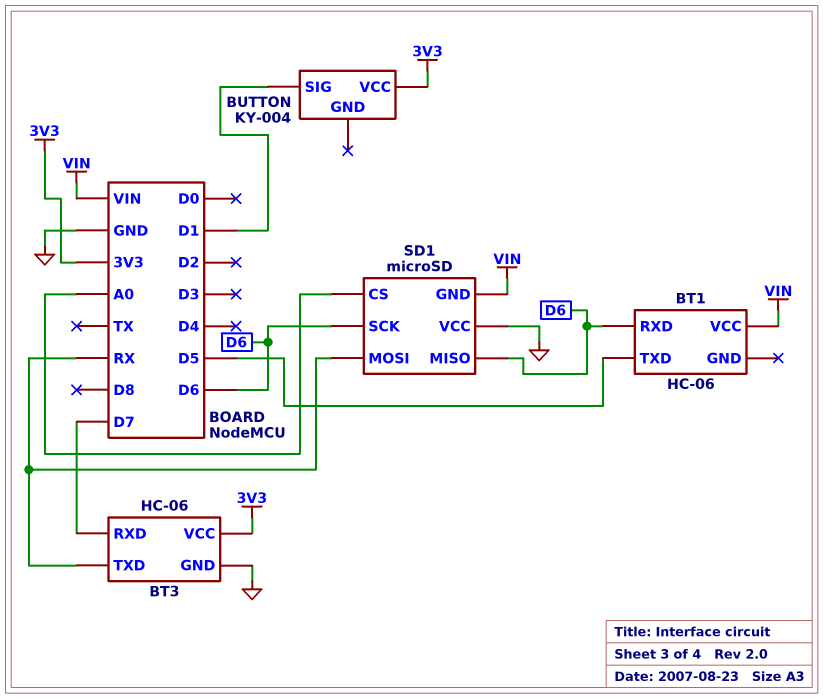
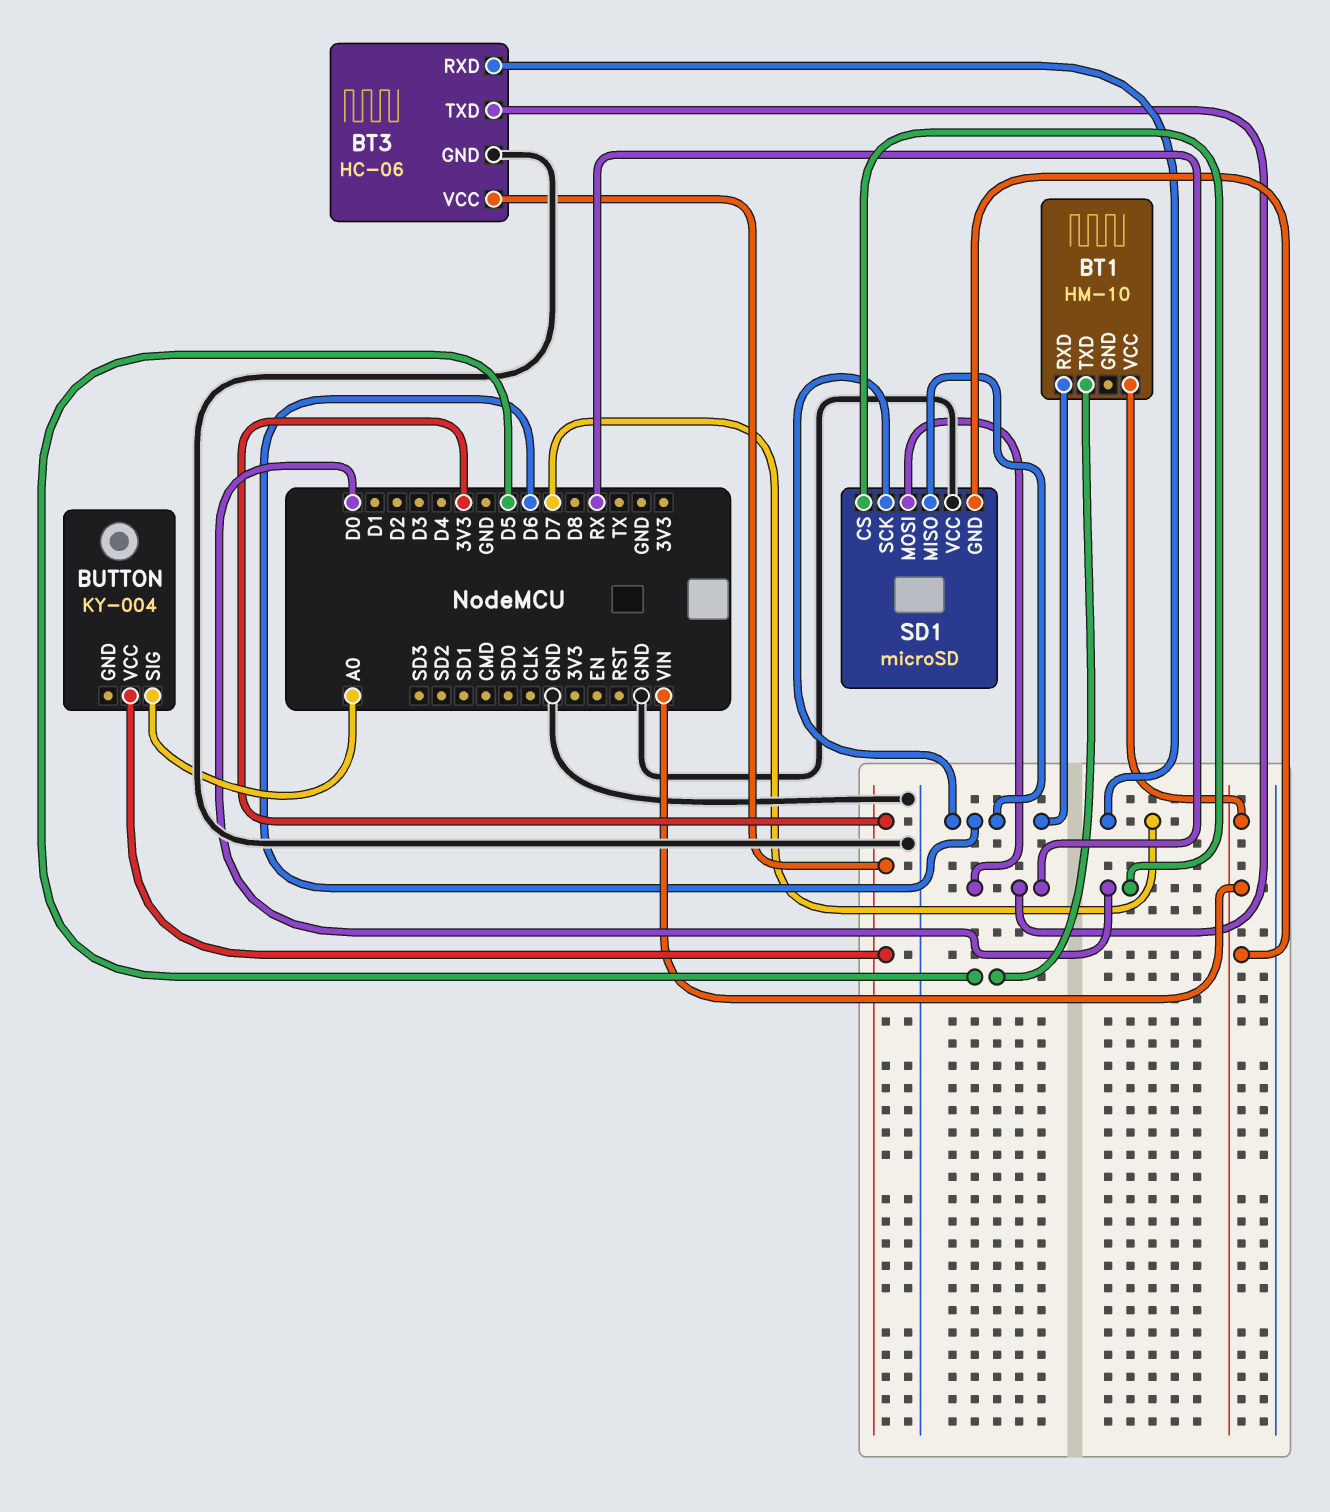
BT1: HC-06 -> HM-10
BUTTON pin SIG: D1 -> A0
SD1 pin CS: A0 -> D0

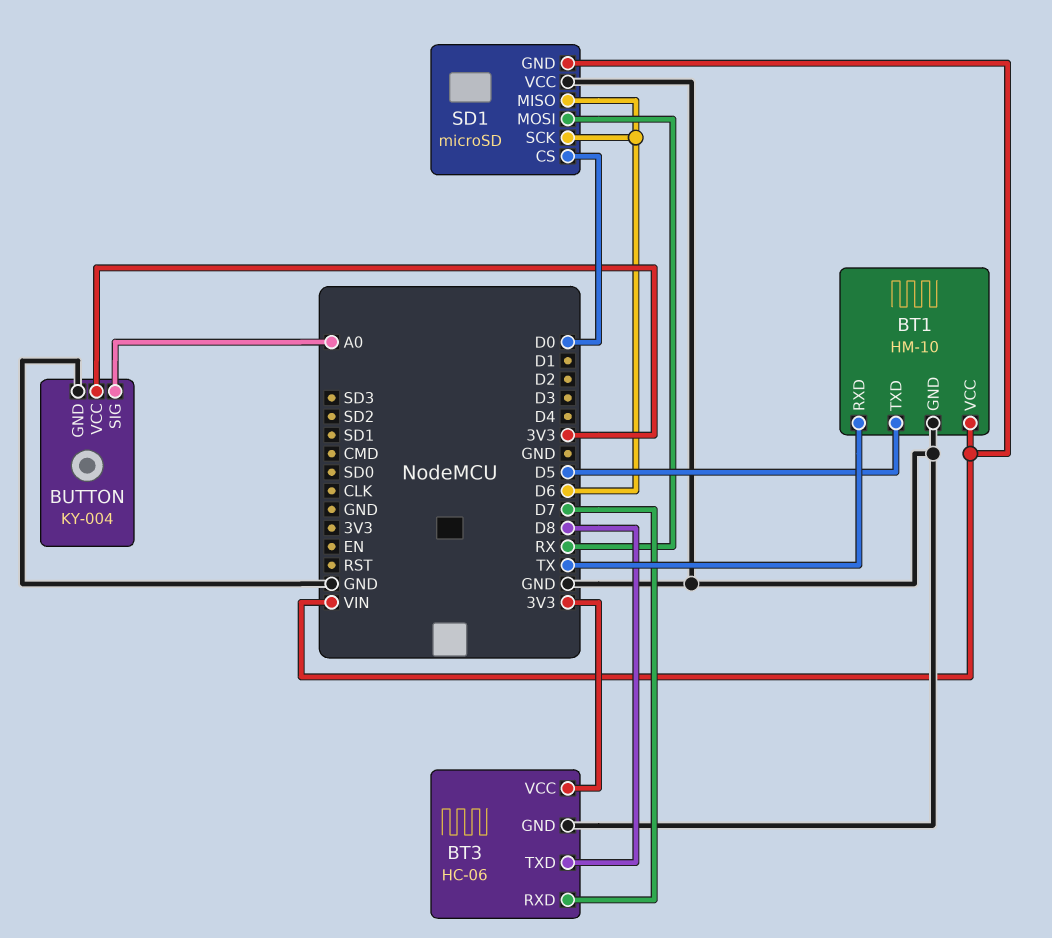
BT1 pin GND: none -> GND
BT1 pin RXD: D6 -> TX
BT3 pin TXD: RX -> D8
BUTTON pin GND: none -> GND

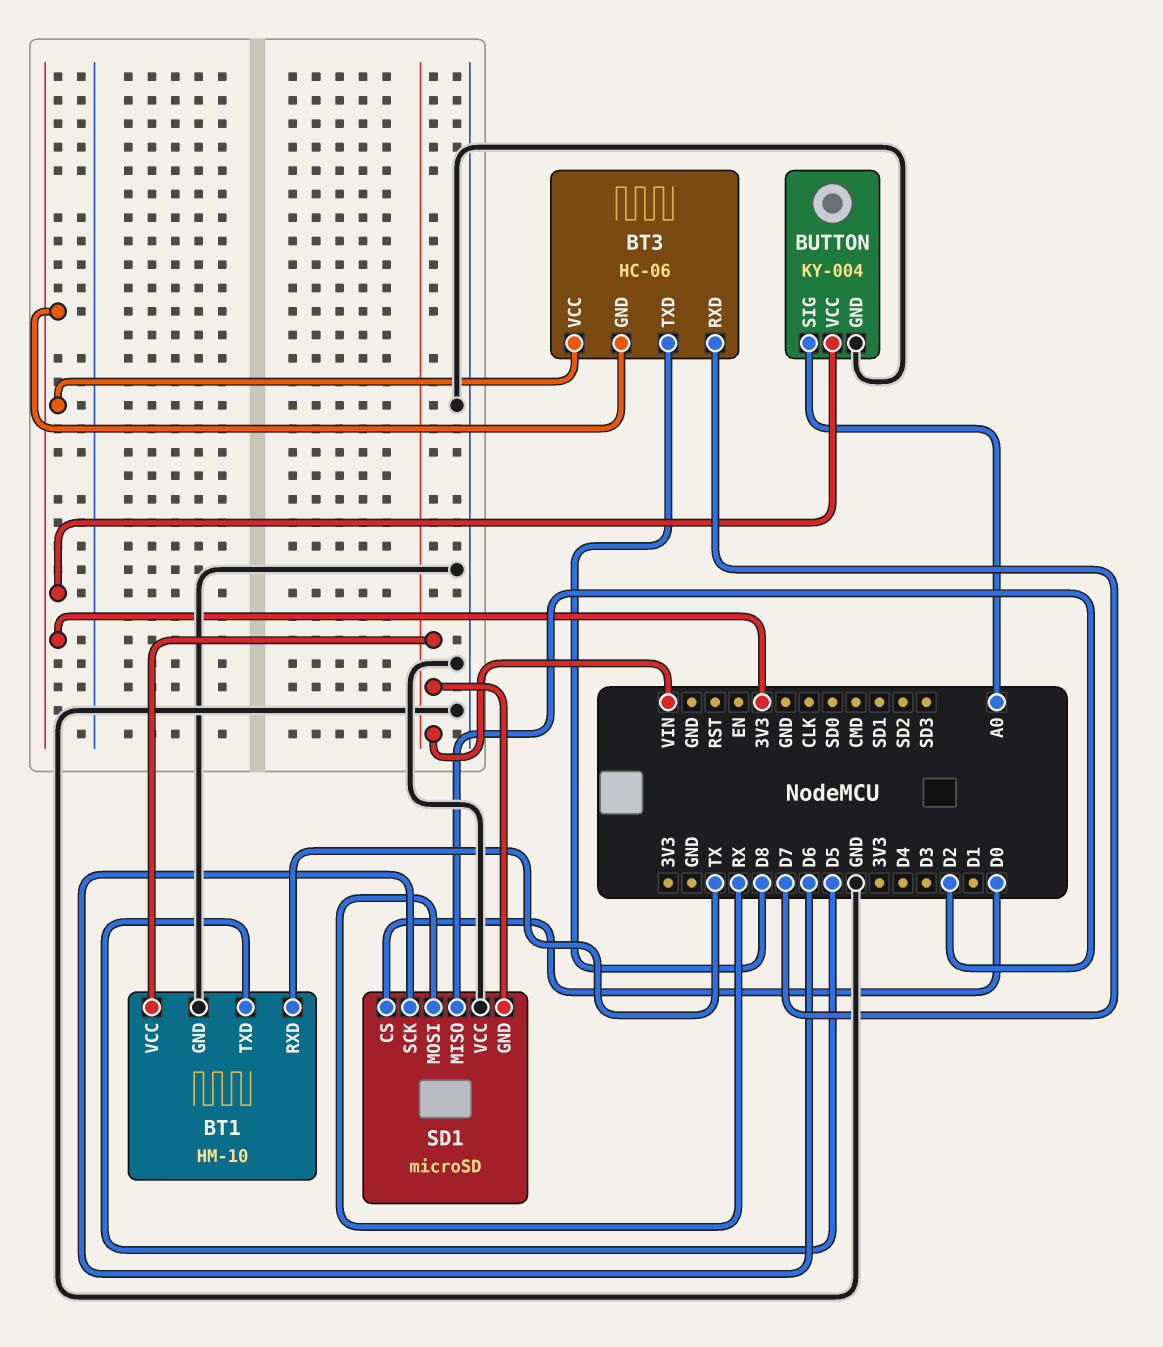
BT3 pin GND: GND -> 3V3
SD1 pin MISO: D6 -> D2

